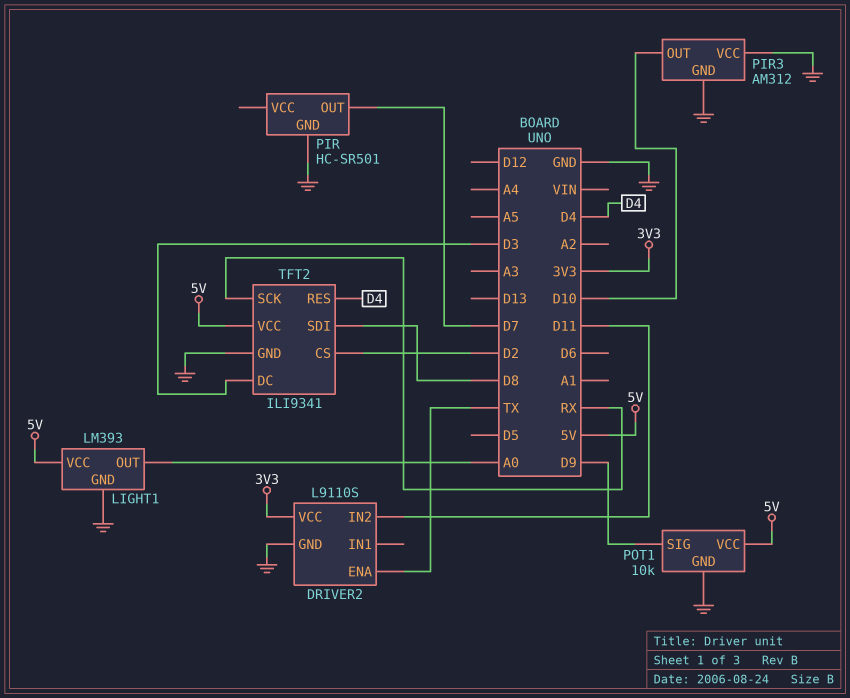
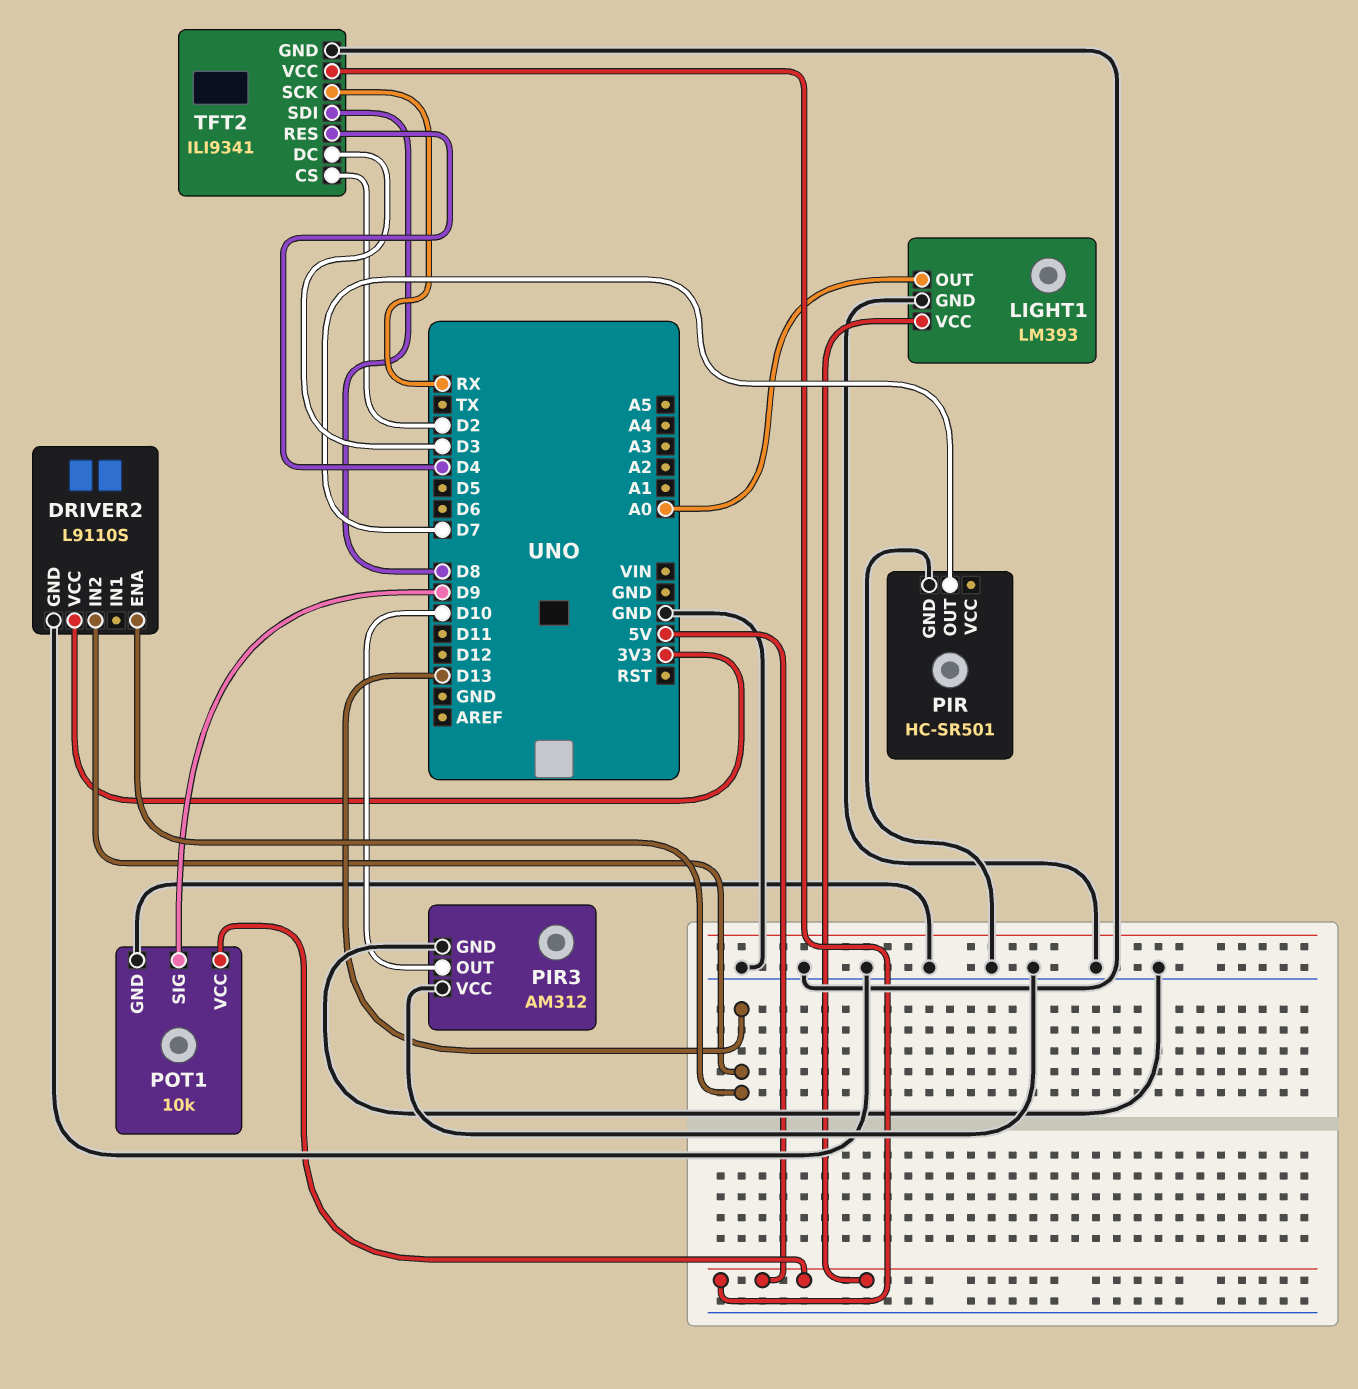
DRIVER2 pin ENA: TX -> D13
DRIVER2 pin IN2: D11 -> D13

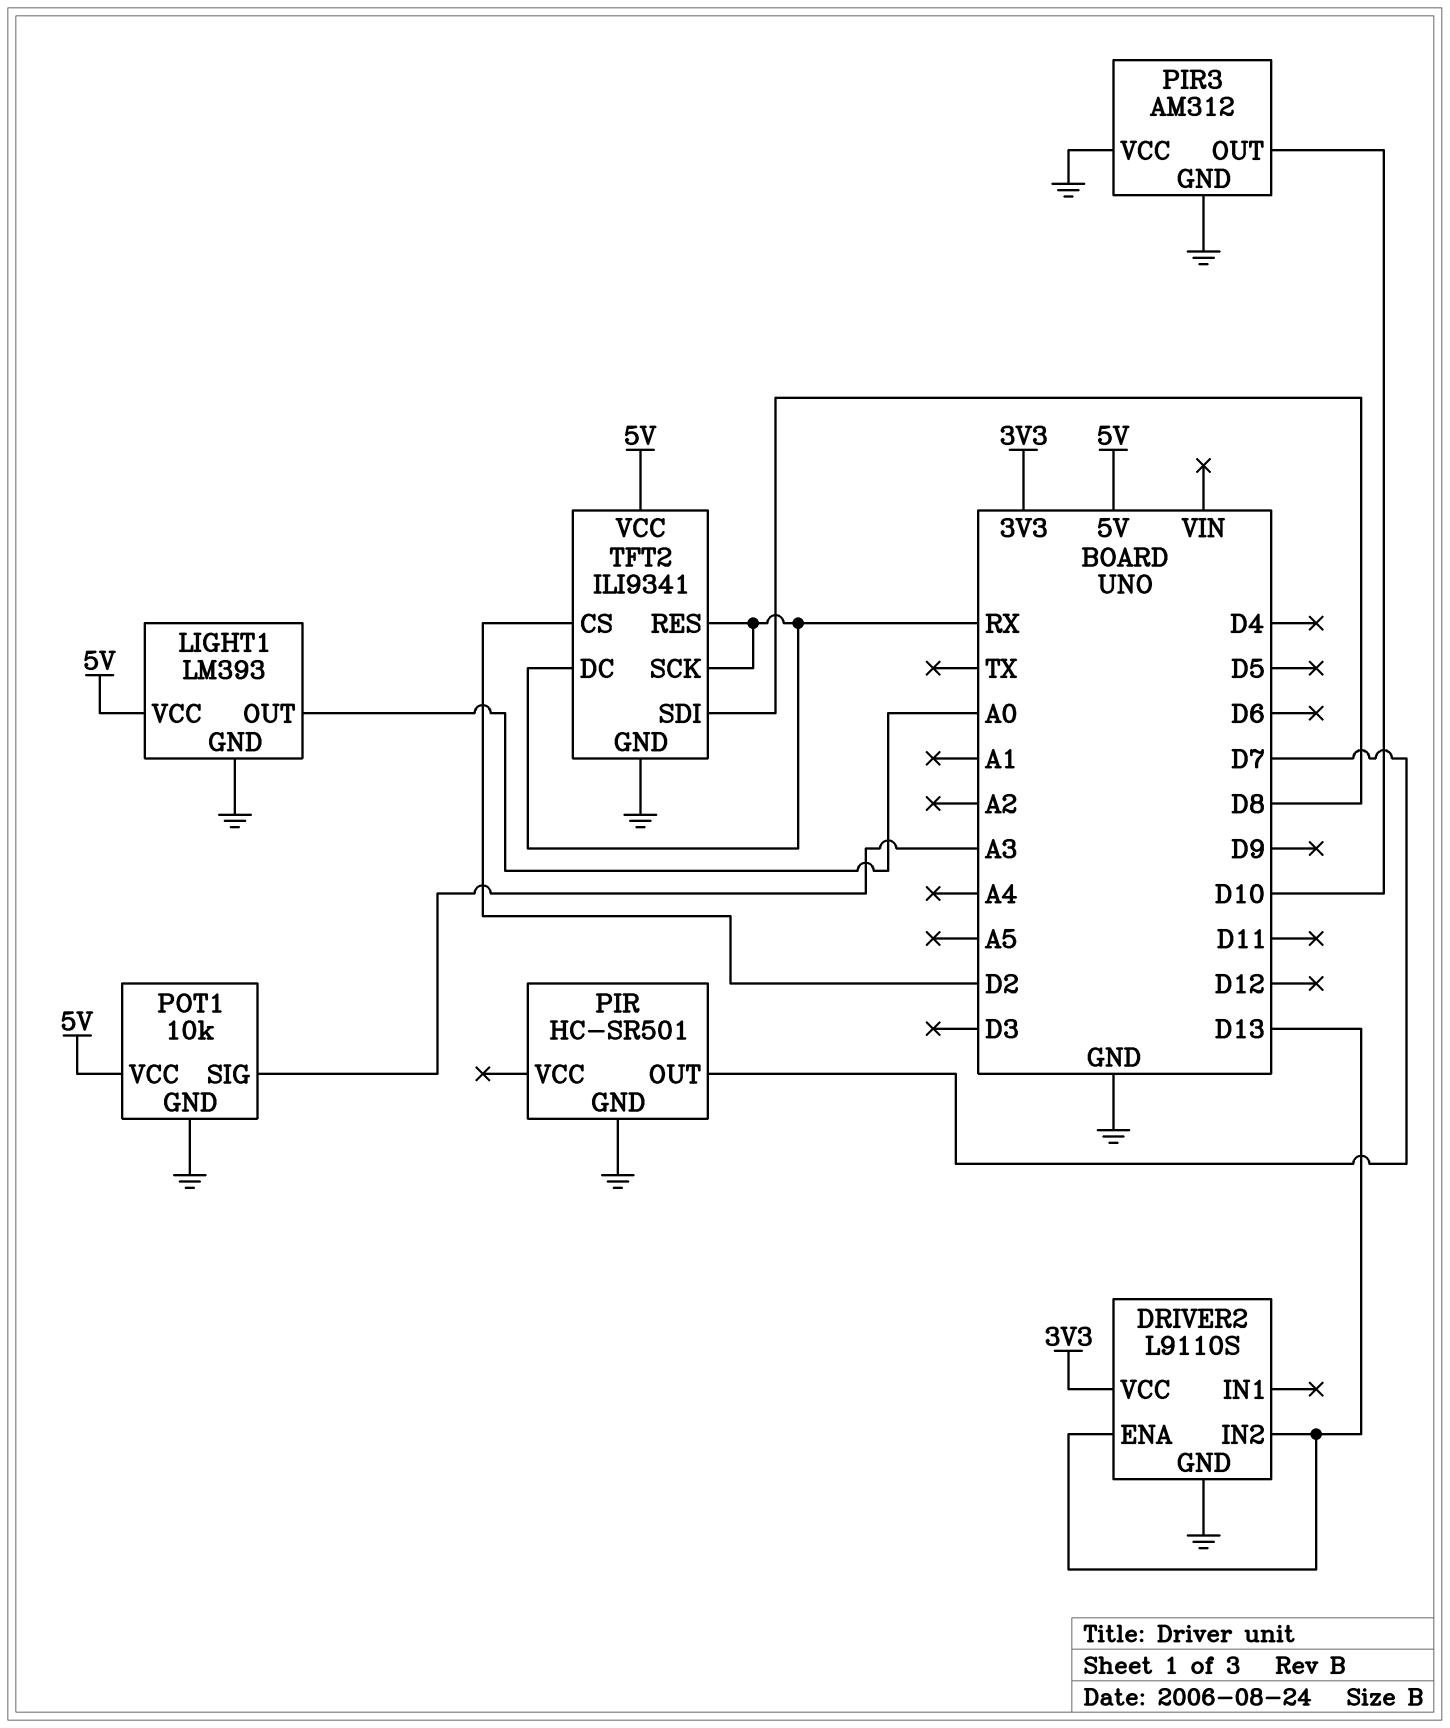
POT1 pin SIG: D9 -> A3
TFT2 pin DC: D3 -> RX
TFT2 pin RES: D4 -> RX

